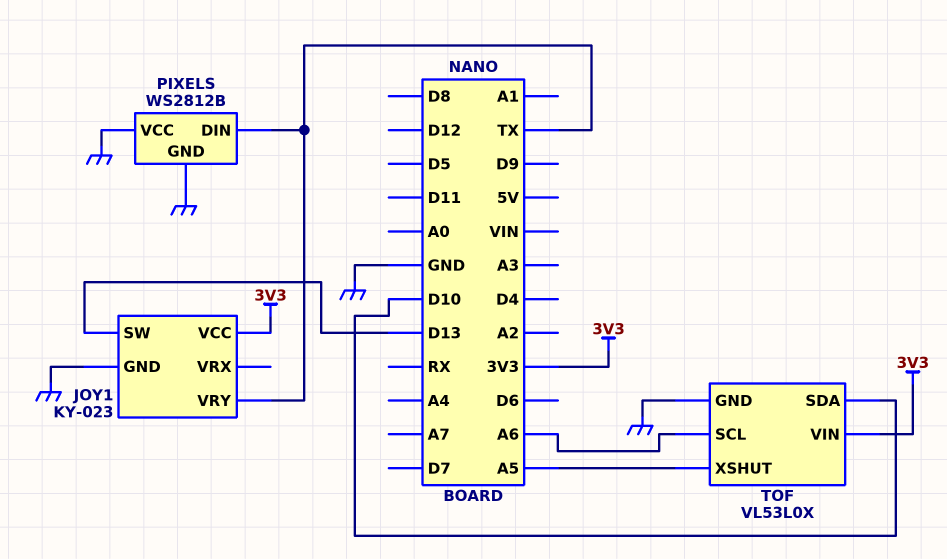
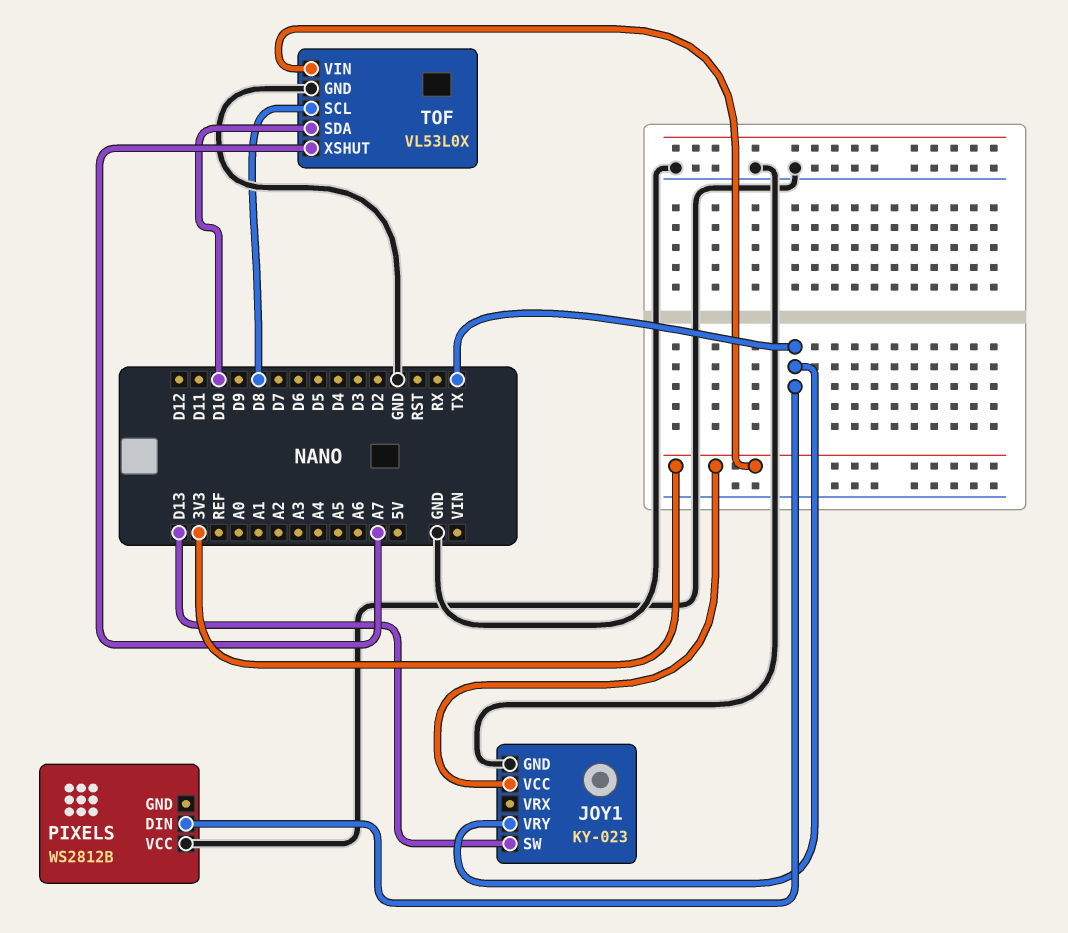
PIXELS pin GND: GND -> none
TOF pin SCL: A6 -> D8
TOF pin XSHUT: A5 -> A7

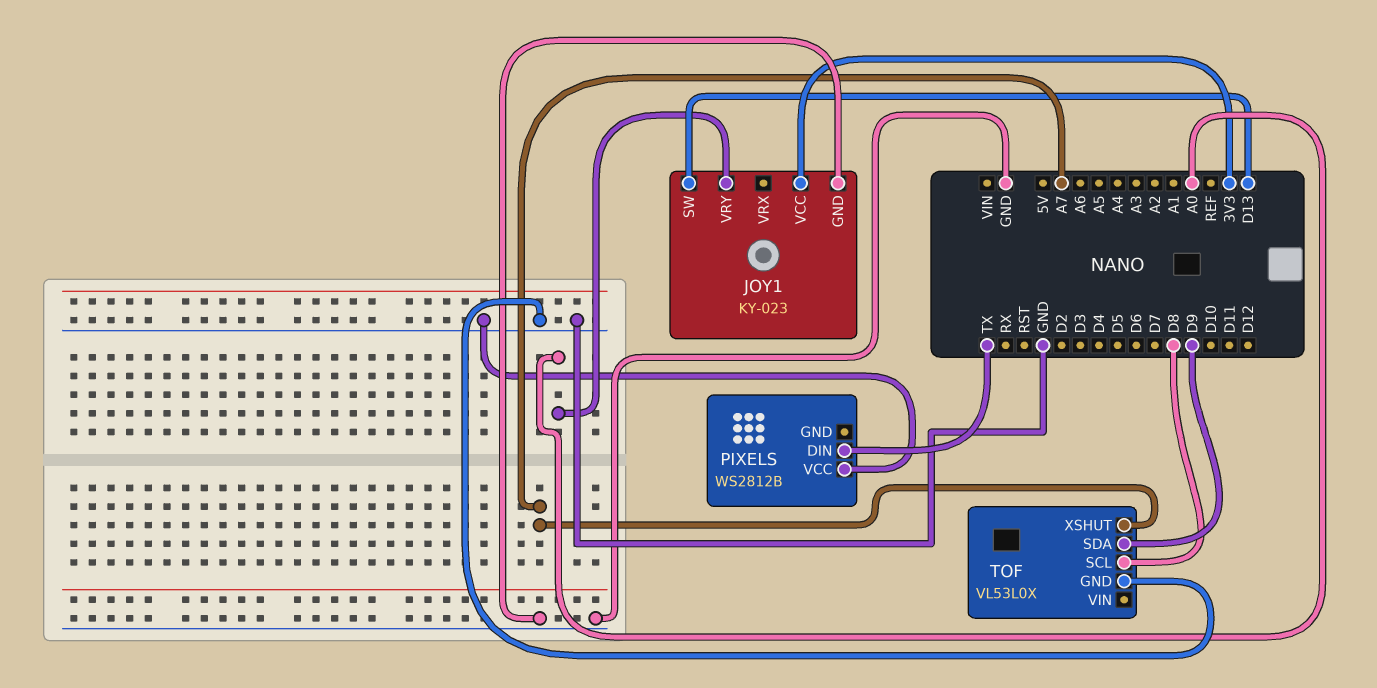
JOY1 pin VRY: TX -> A0
TOF pin SDA: D10 -> D9
TOF pin VIN: 3V3 -> none

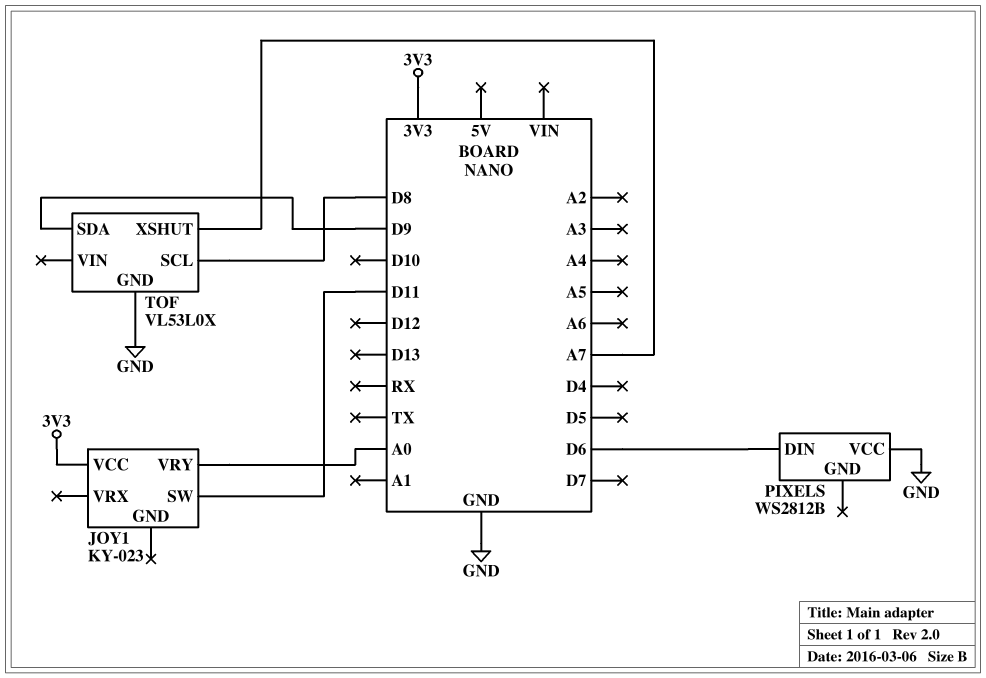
JOY1 pin GND: GND -> none
JOY1 pin SW: D13 -> D11
PIXELS pin DIN: TX -> D6

